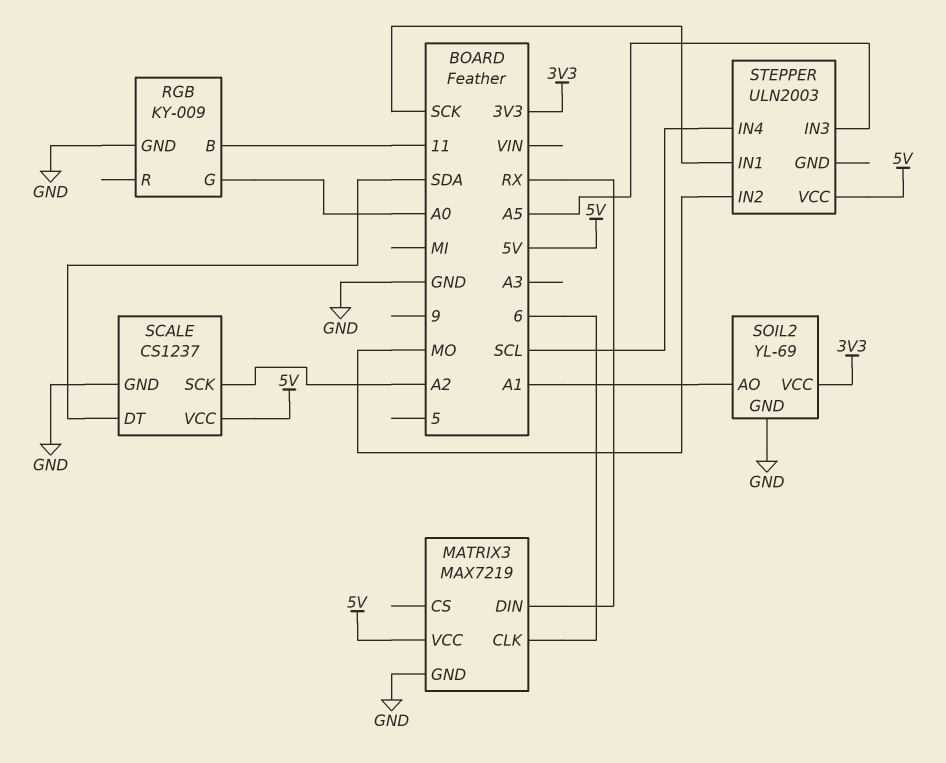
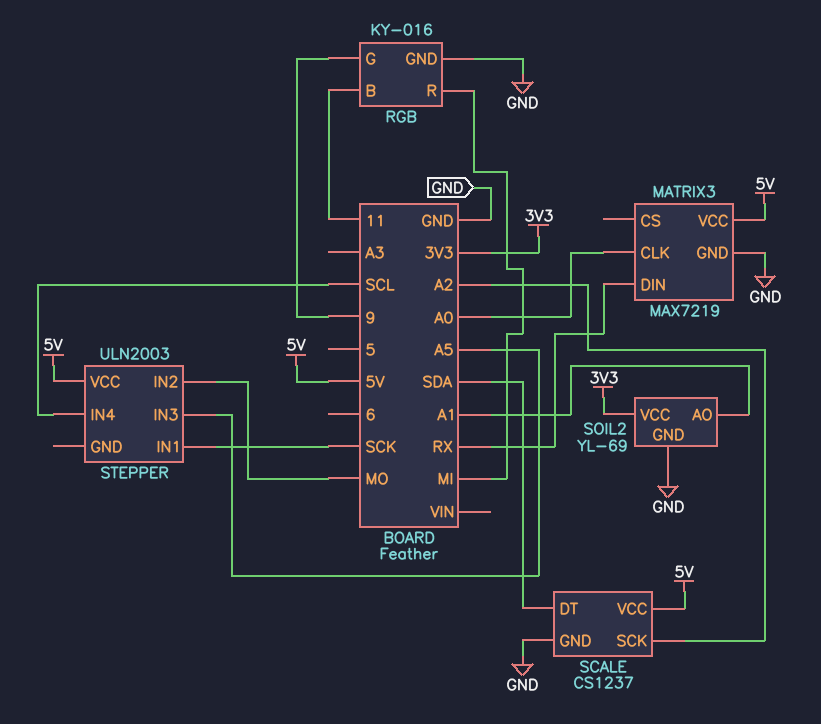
MATRIX3 pin CLK: 6 -> A0
RGB: KY-009 -> KY-016
RGB pin G: A0 -> 9
RGB pin R: none -> MI

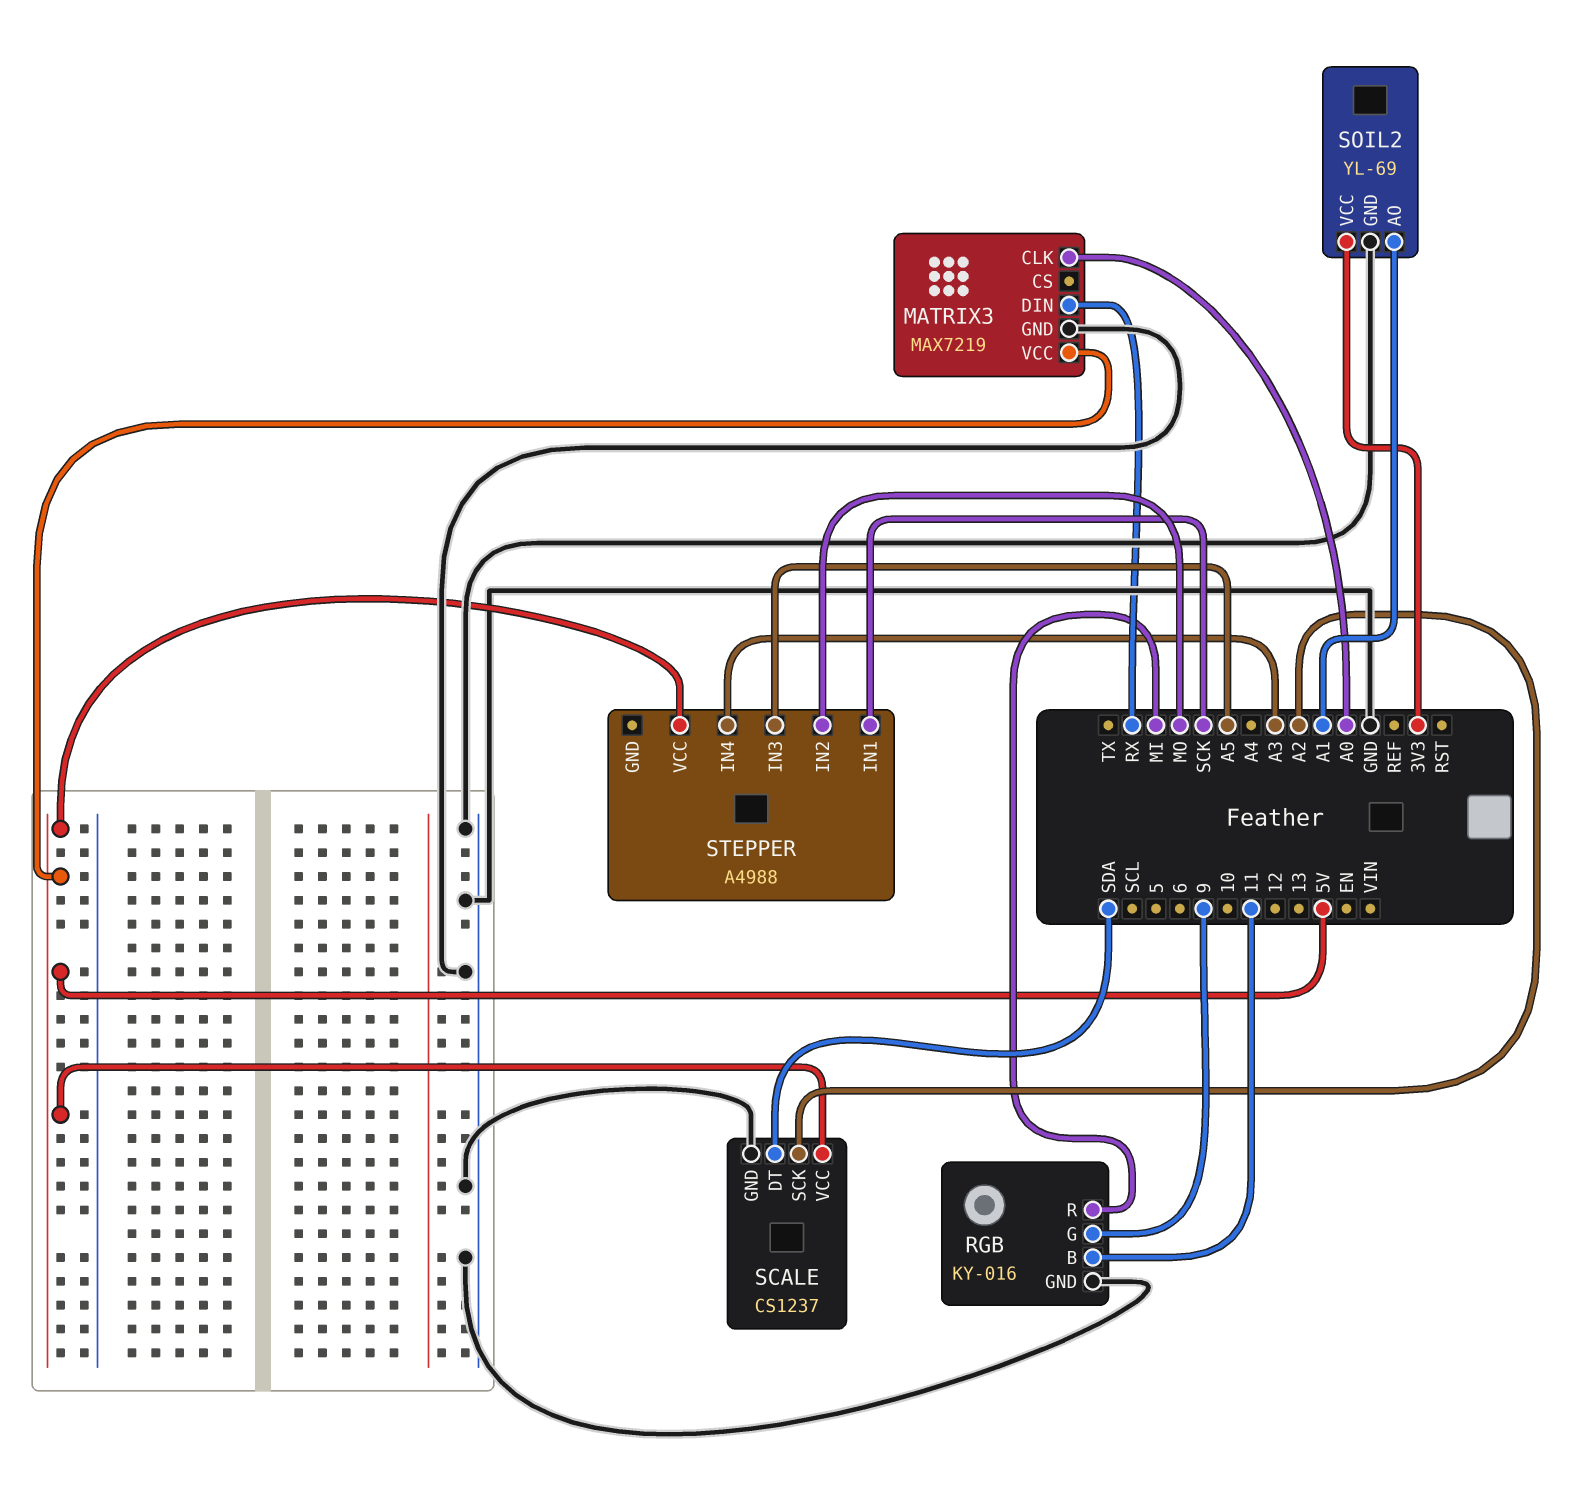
STEPPER: ULN2003 -> A4988
STEPPER pin IN4: SCL -> A3

